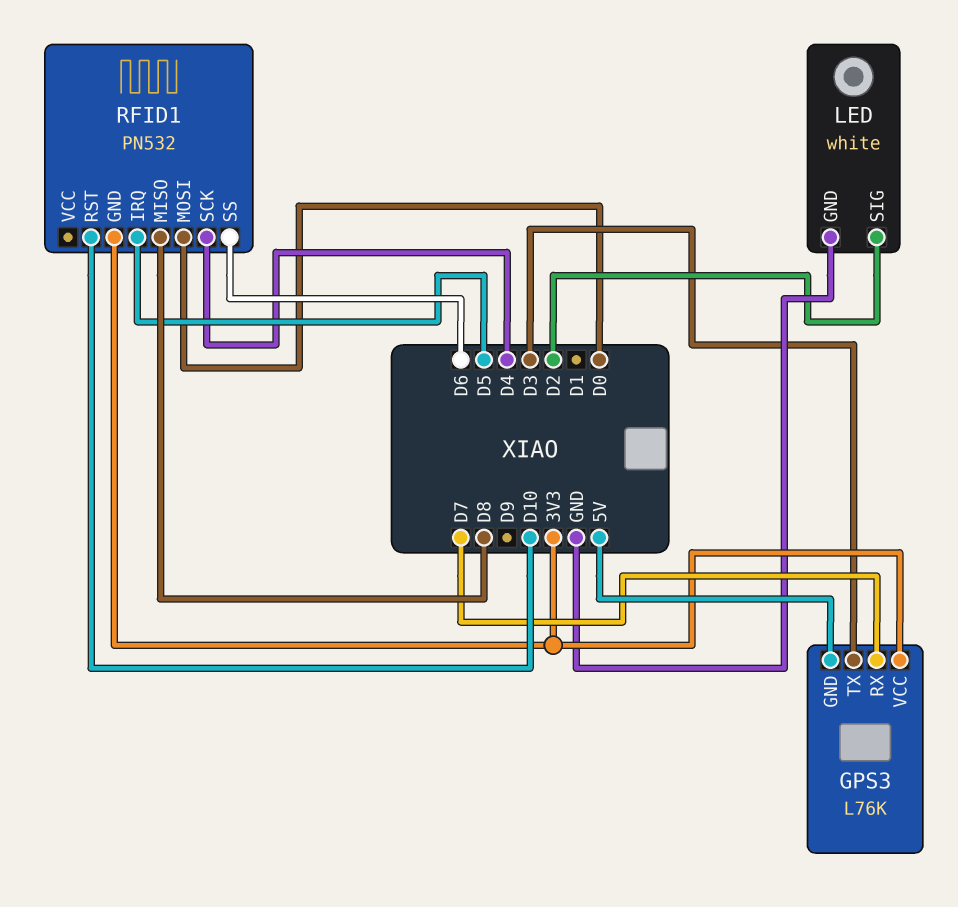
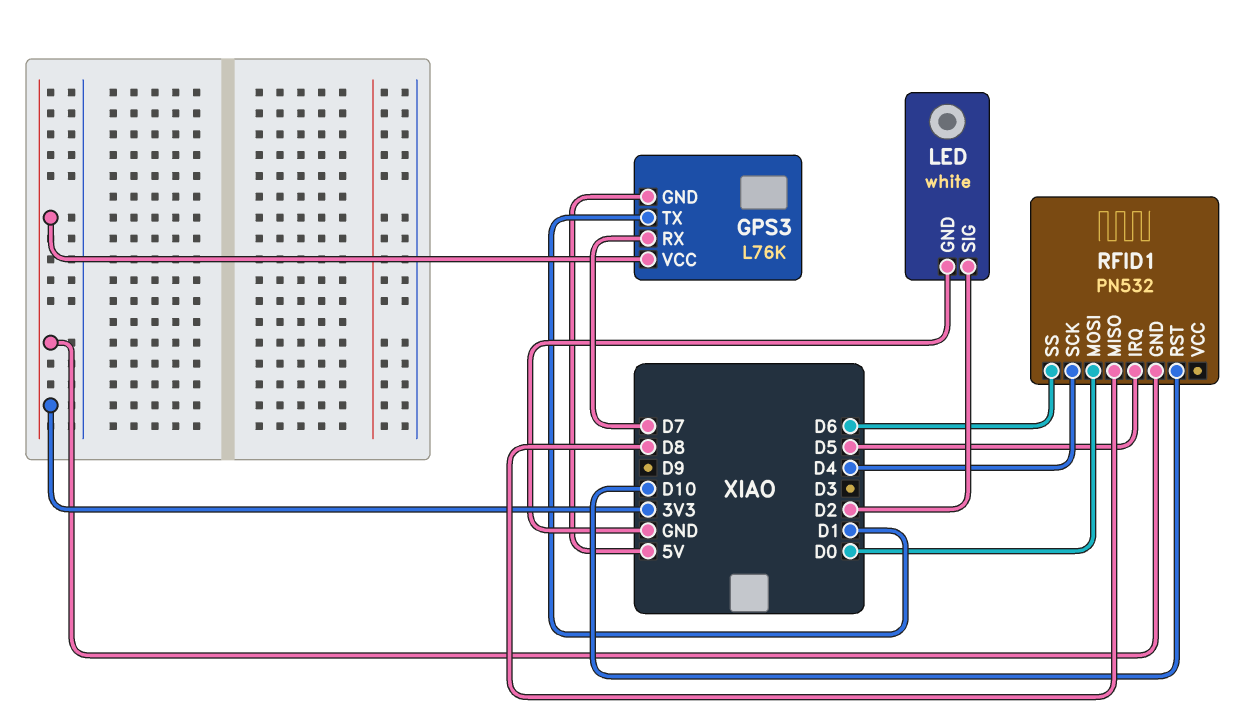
GPS3 pin TX: D3 -> D1

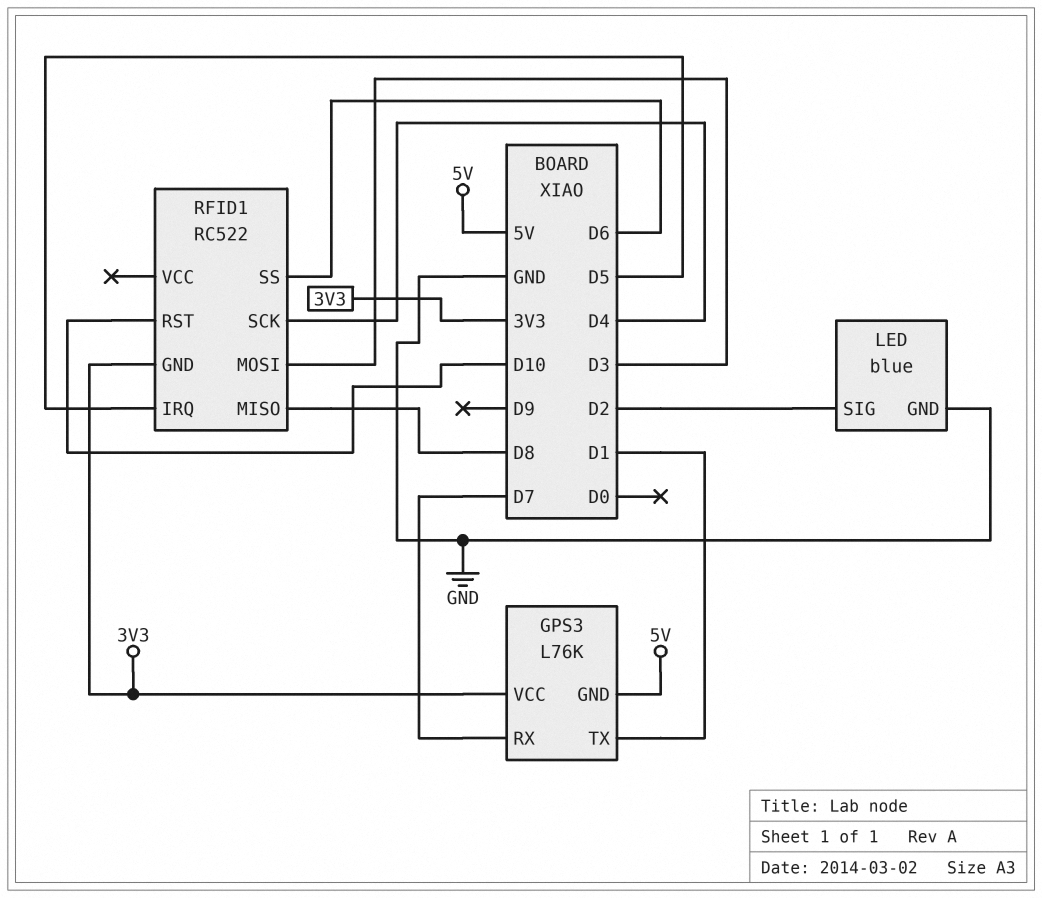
LED: white -> blue
RFID1: PN532 -> RC522
RFID1 pin MOSI: D0 -> D3

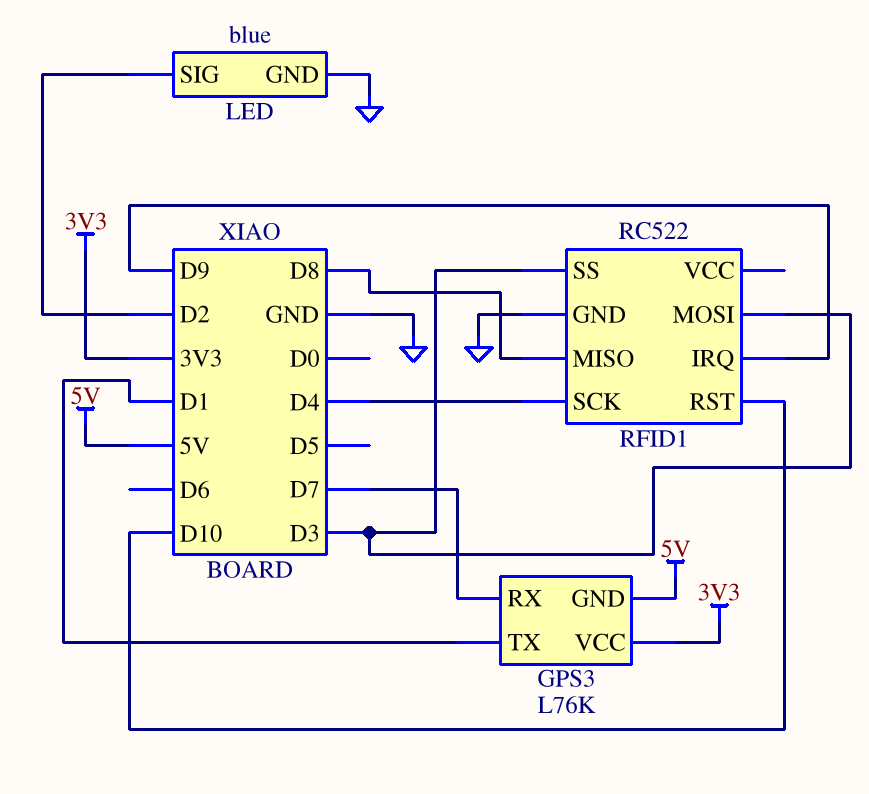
RFID1 pin GND: 3V3 -> GND
RFID1 pin IRQ: D5 -> D9
RFID1 pin SS: D6 -> D3

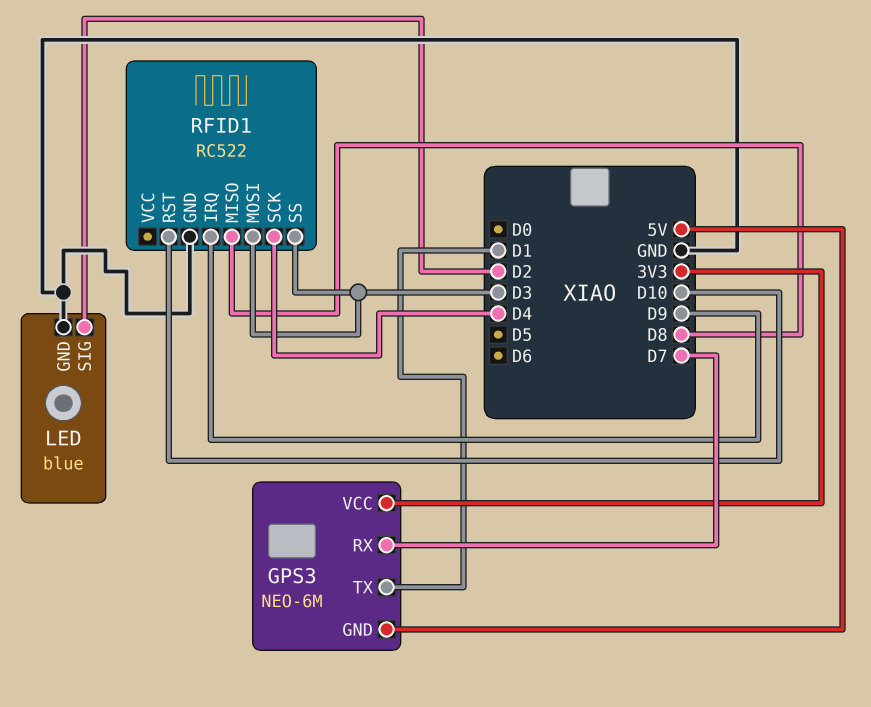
GPS3: L76K -> NEO-6M

